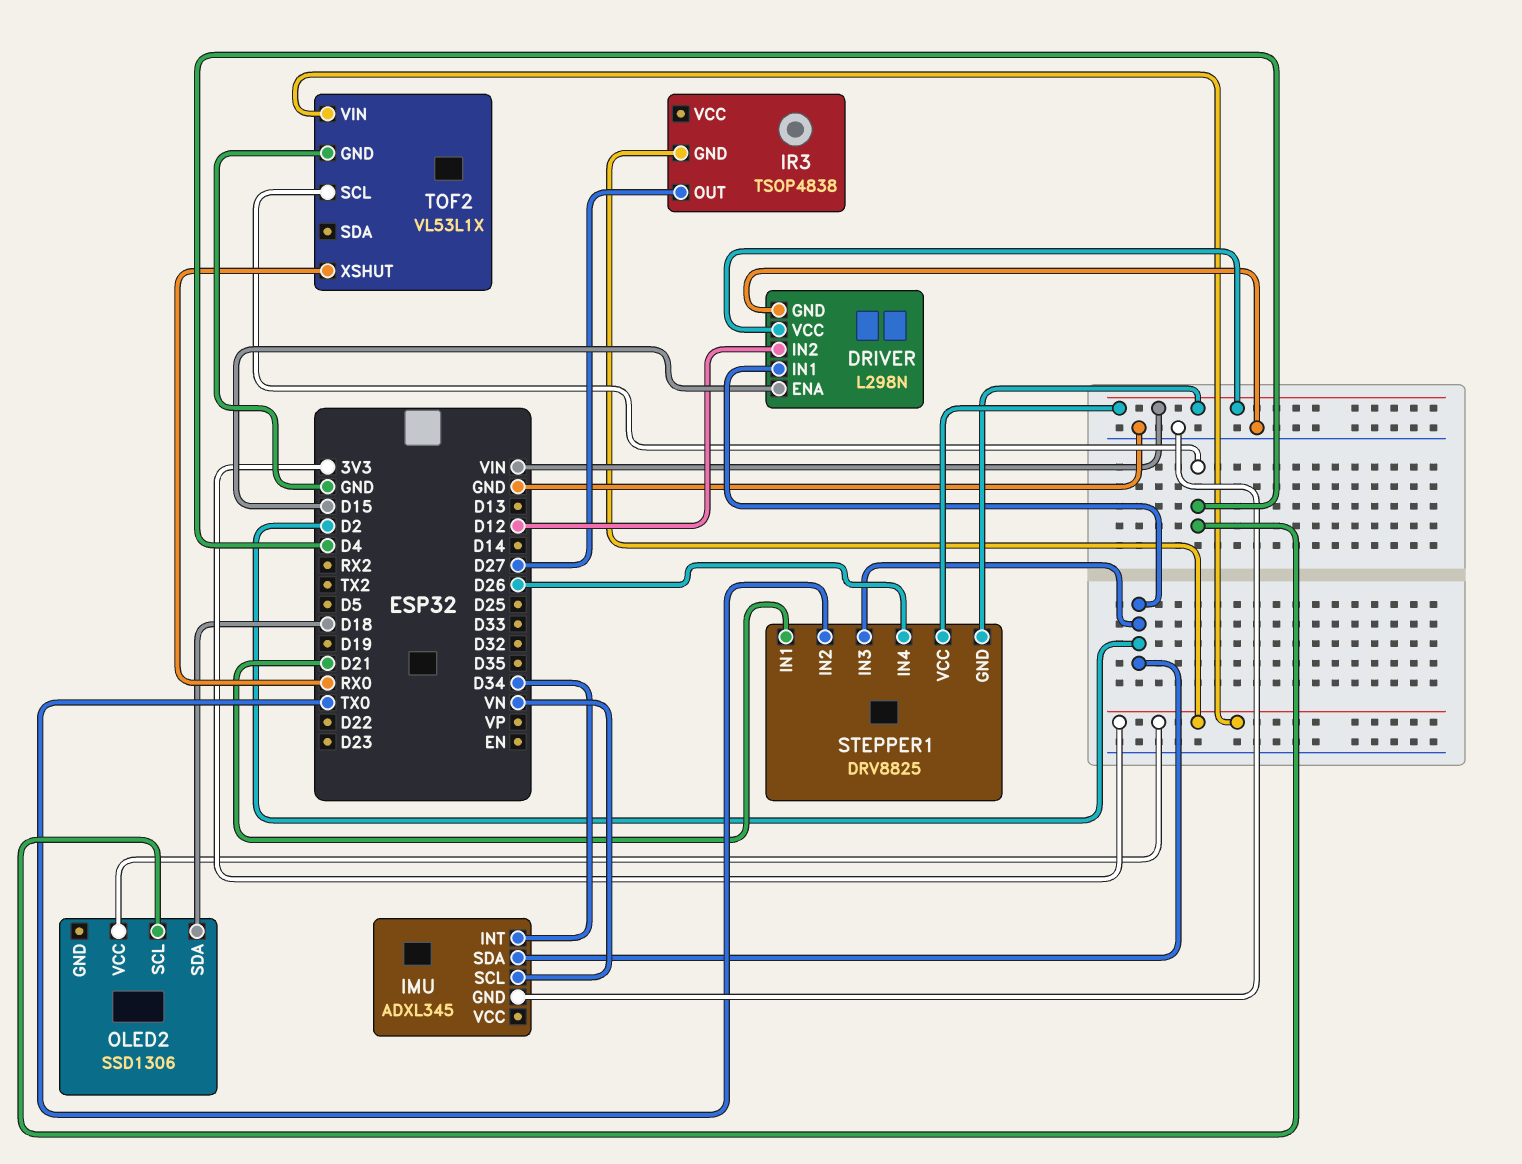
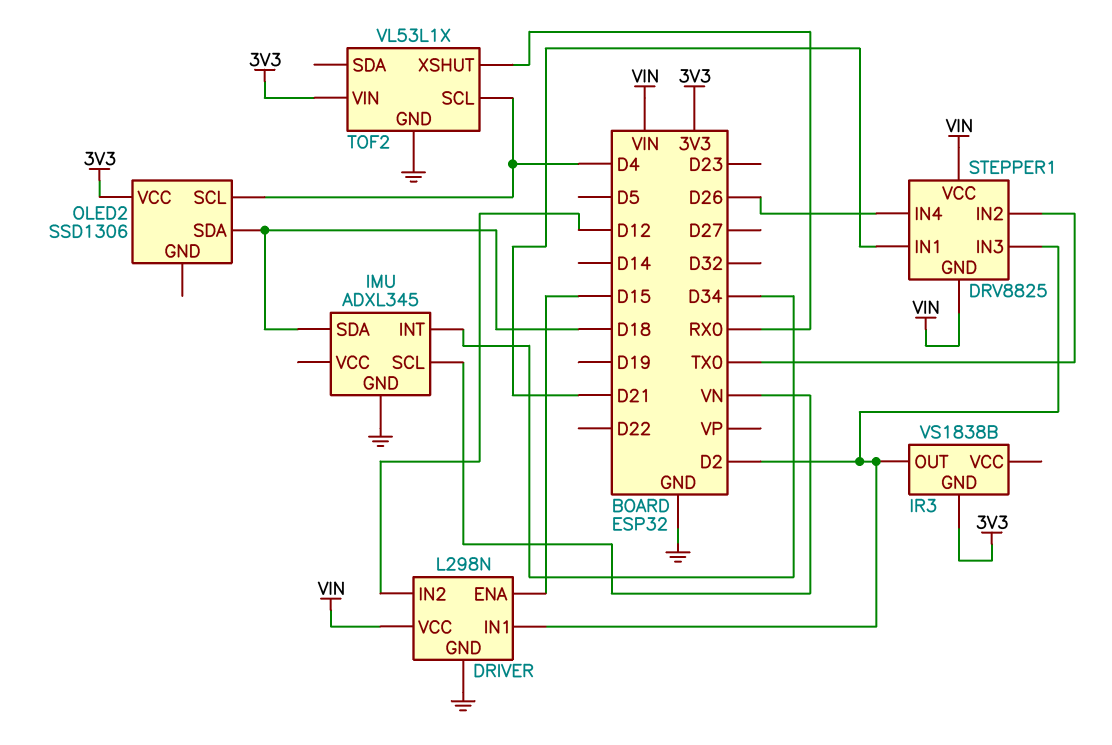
IMU pin SDA: D2 -> D18
IR3: TSOP4838 -> VS1838B
IR3 pin OUT: D27 -> D2

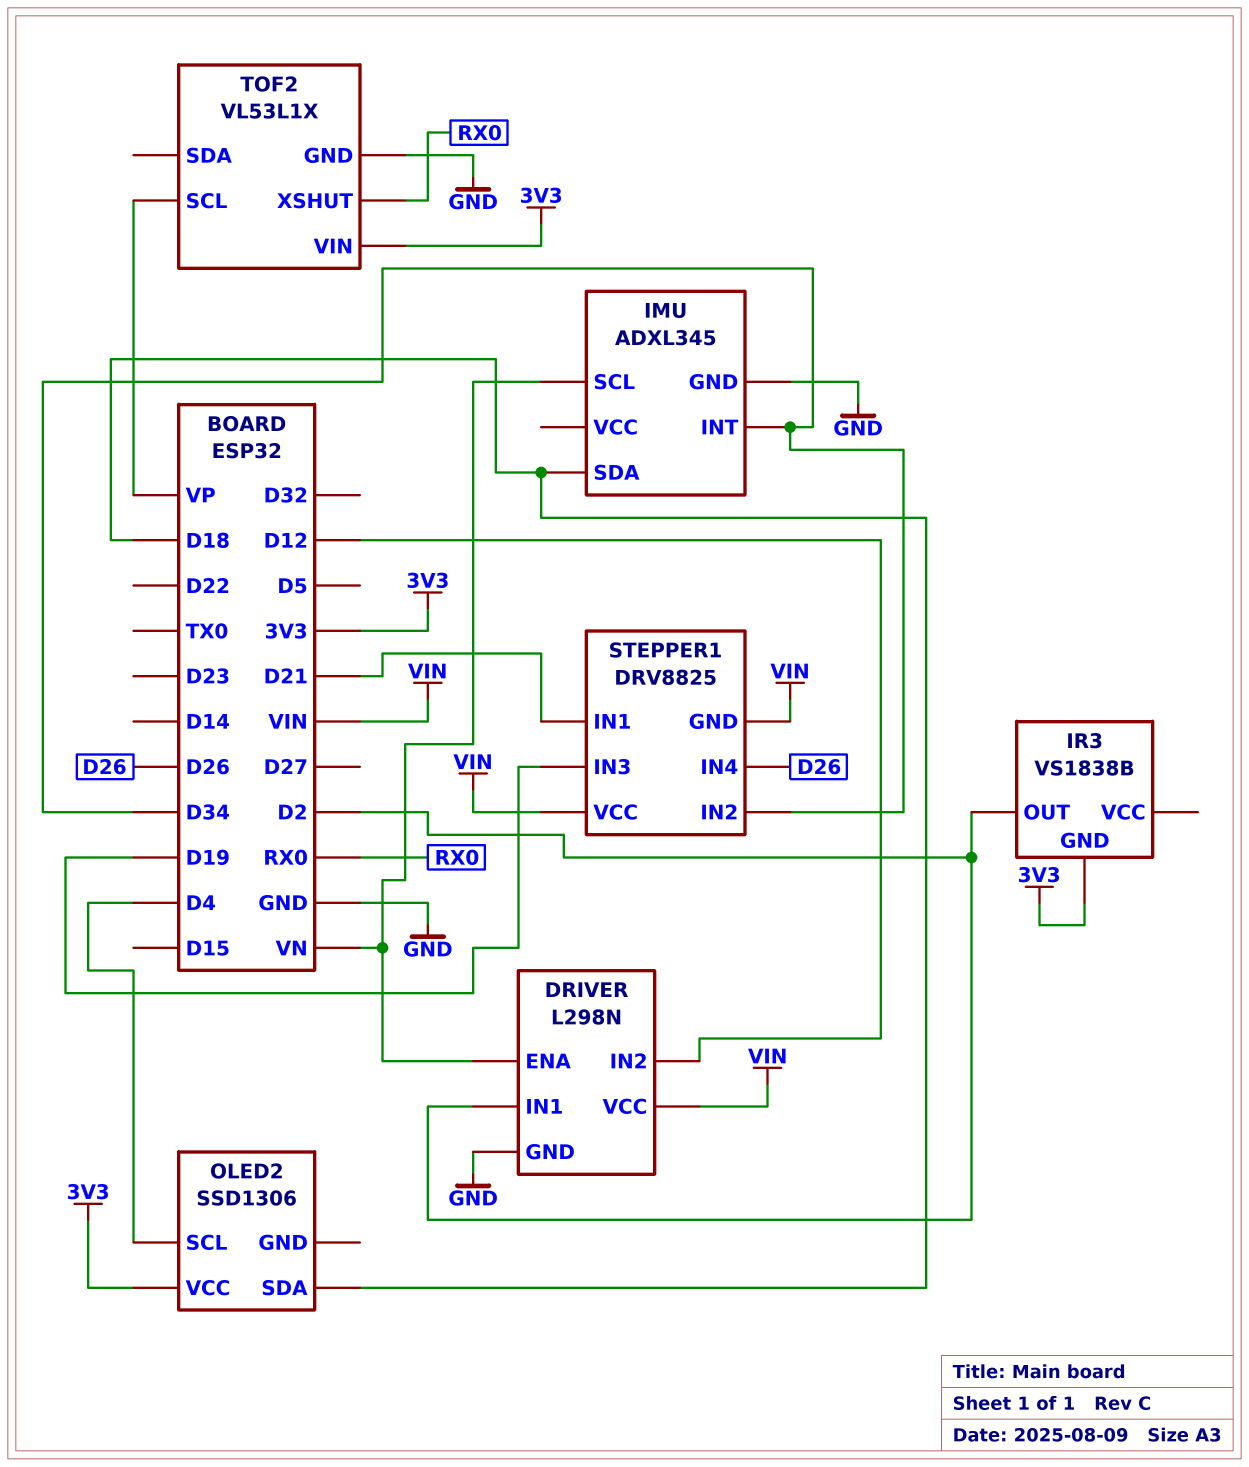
DRIVER pin ENA: D15 -> VN
STEPPER1 pin IN2: TX0 -> D34
STEPPER1 pin IN3: D2 -> D19
TOF2 pin SCL: D4 -> VP

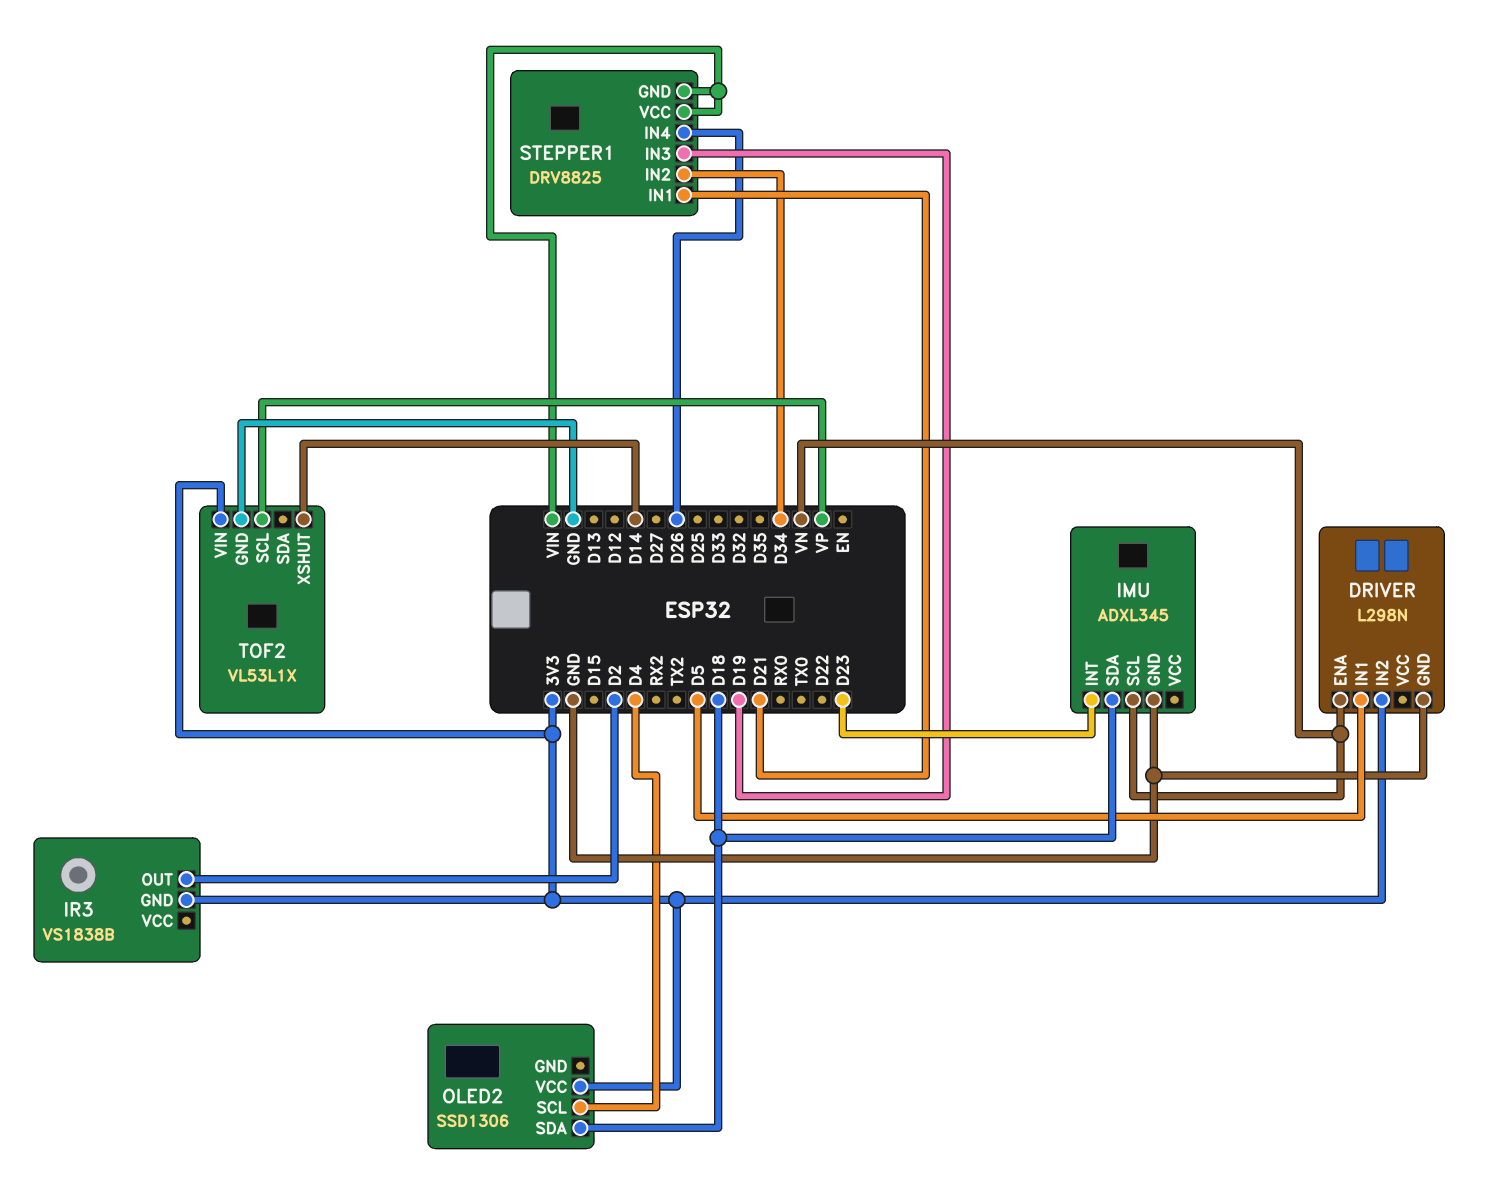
DRIVER pin IN1: D2 -> D5
DRIVER pin IN2: D12 -> 3V3
DRIVER pin VCC: VIN -> none
IMU pin INT: D34 -> D23
TOF2 pin XSHUT: RX0 -> D14

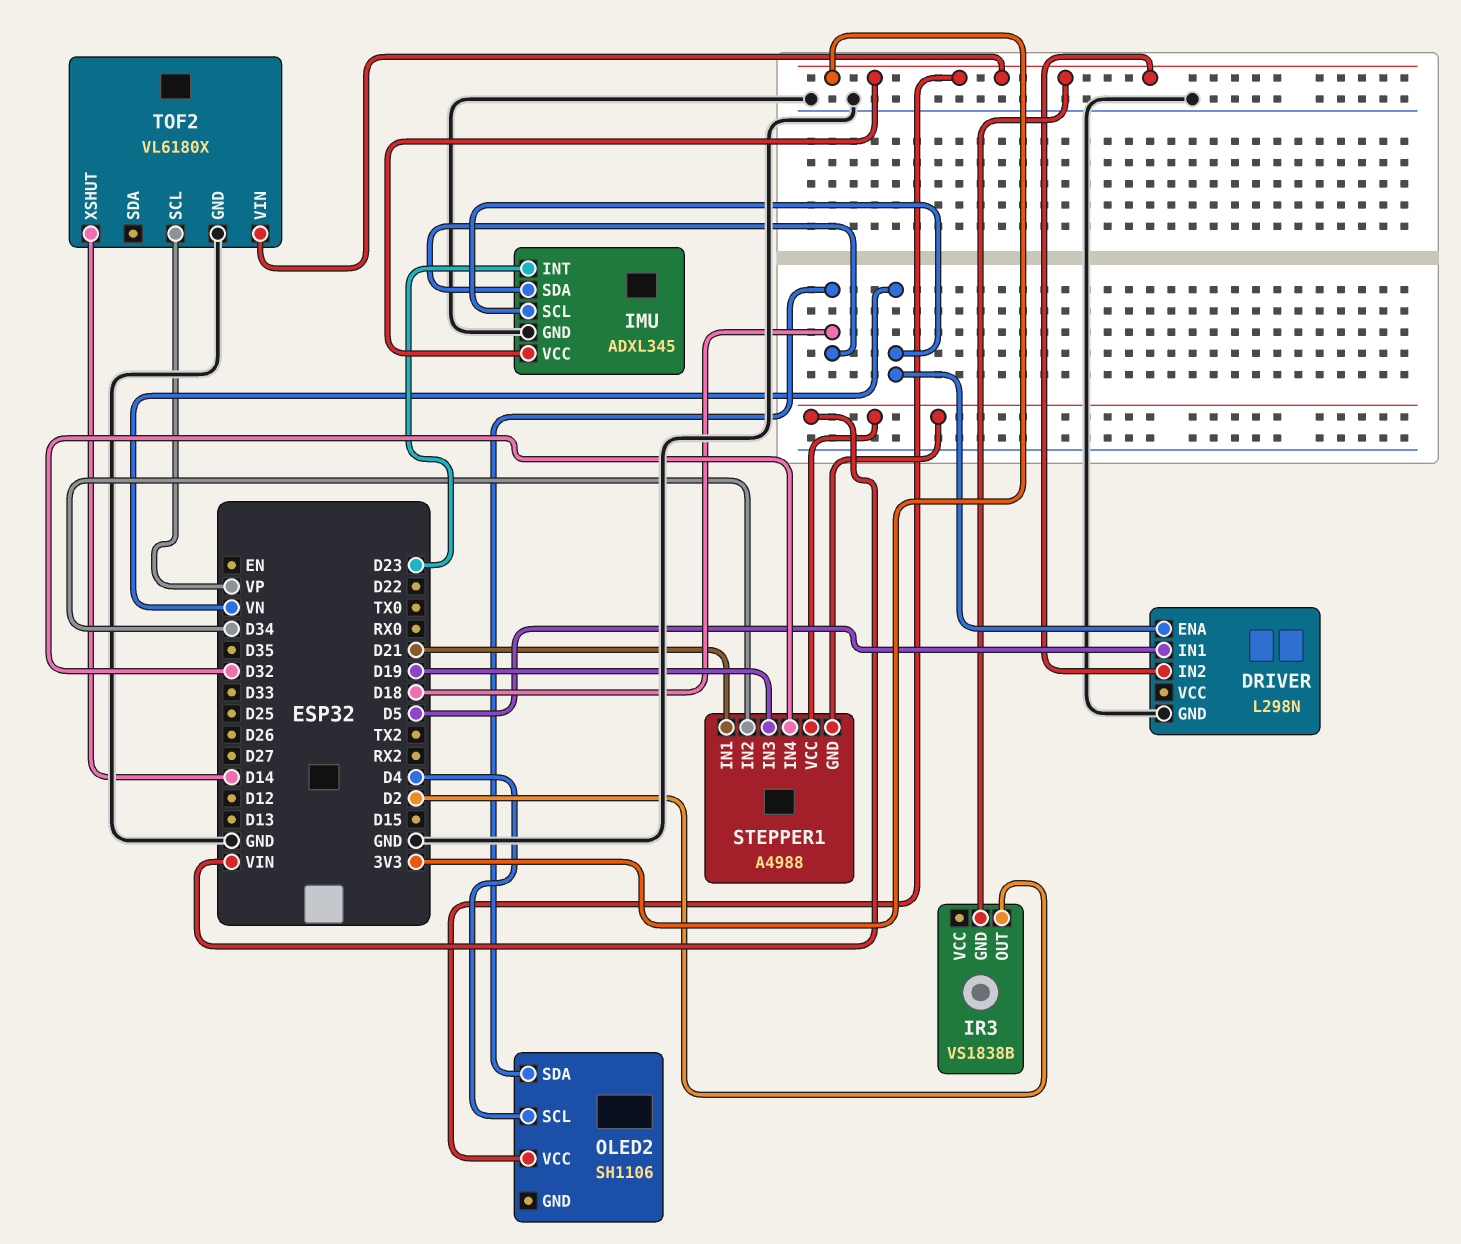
IMU pin VCC: none -> 3V3
OLED2: SSD1306 -> SH1106
STEPPER1: DRV8825 -> A4988
STEPPER1 pin IN4: D26 -> D32
TOF2: VL53L1X -> VL6180X

